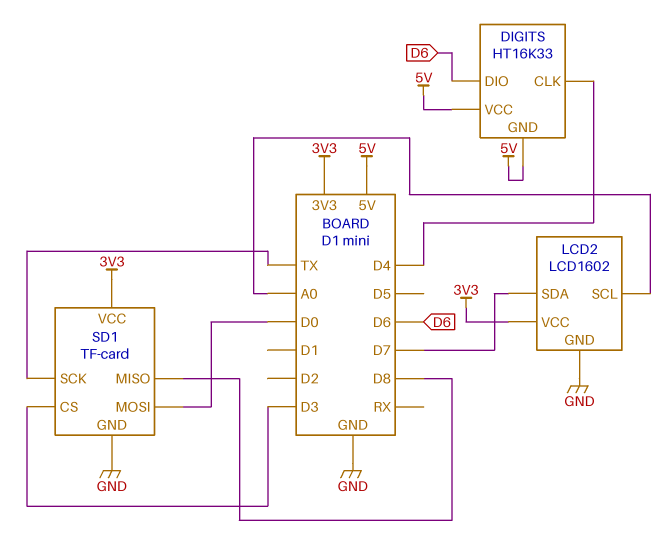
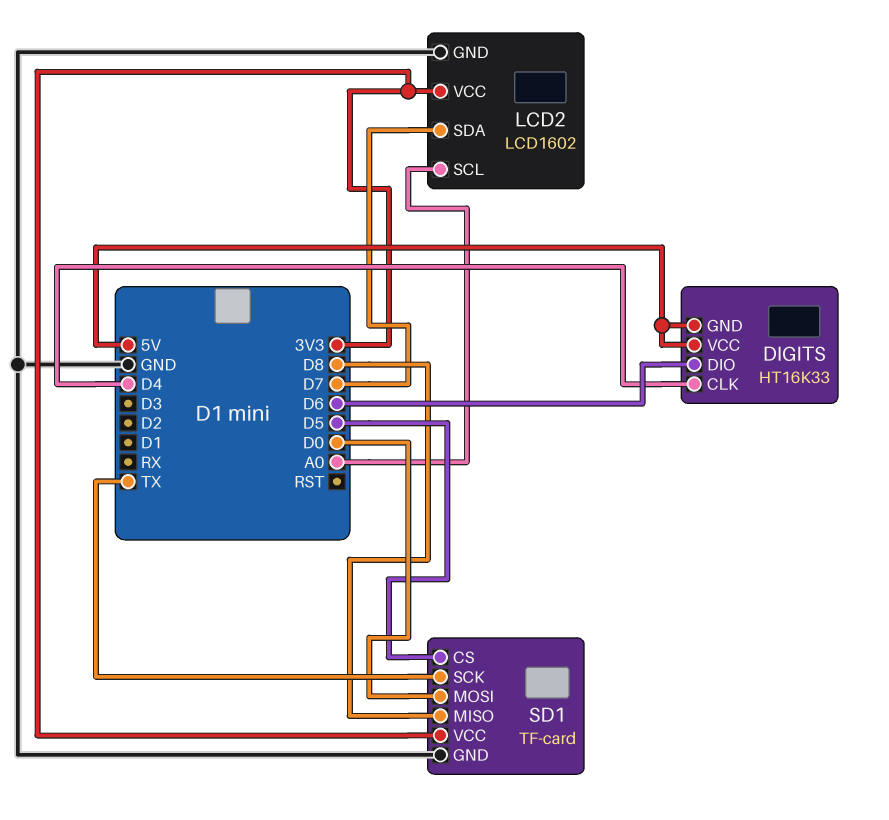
SD1 pin CS: D3 -> D5

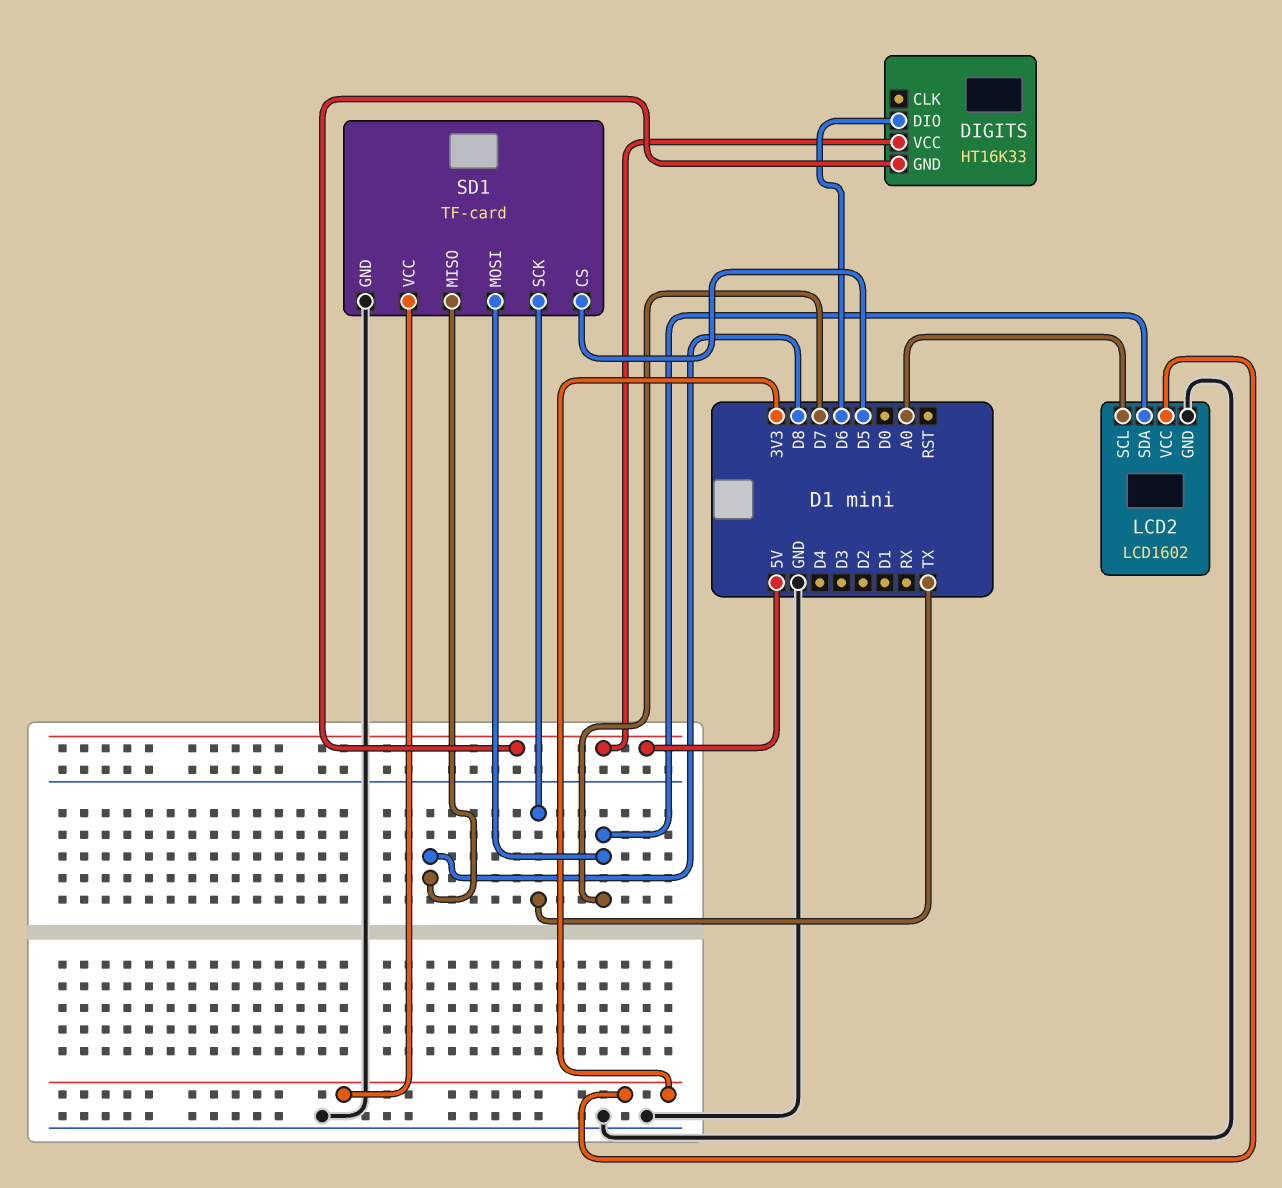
DIGITS pin CLK: D4 -> none
SD1 pin MOSI: D0 -> D7

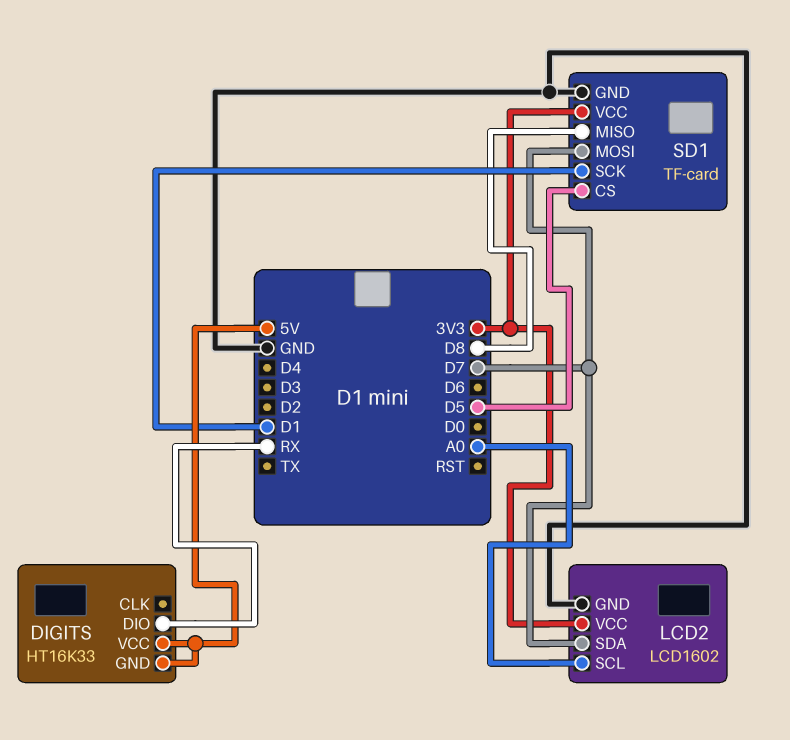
DIGITS pin DIO: D6 -> RX
SD1 pin SCK: TX -> D1

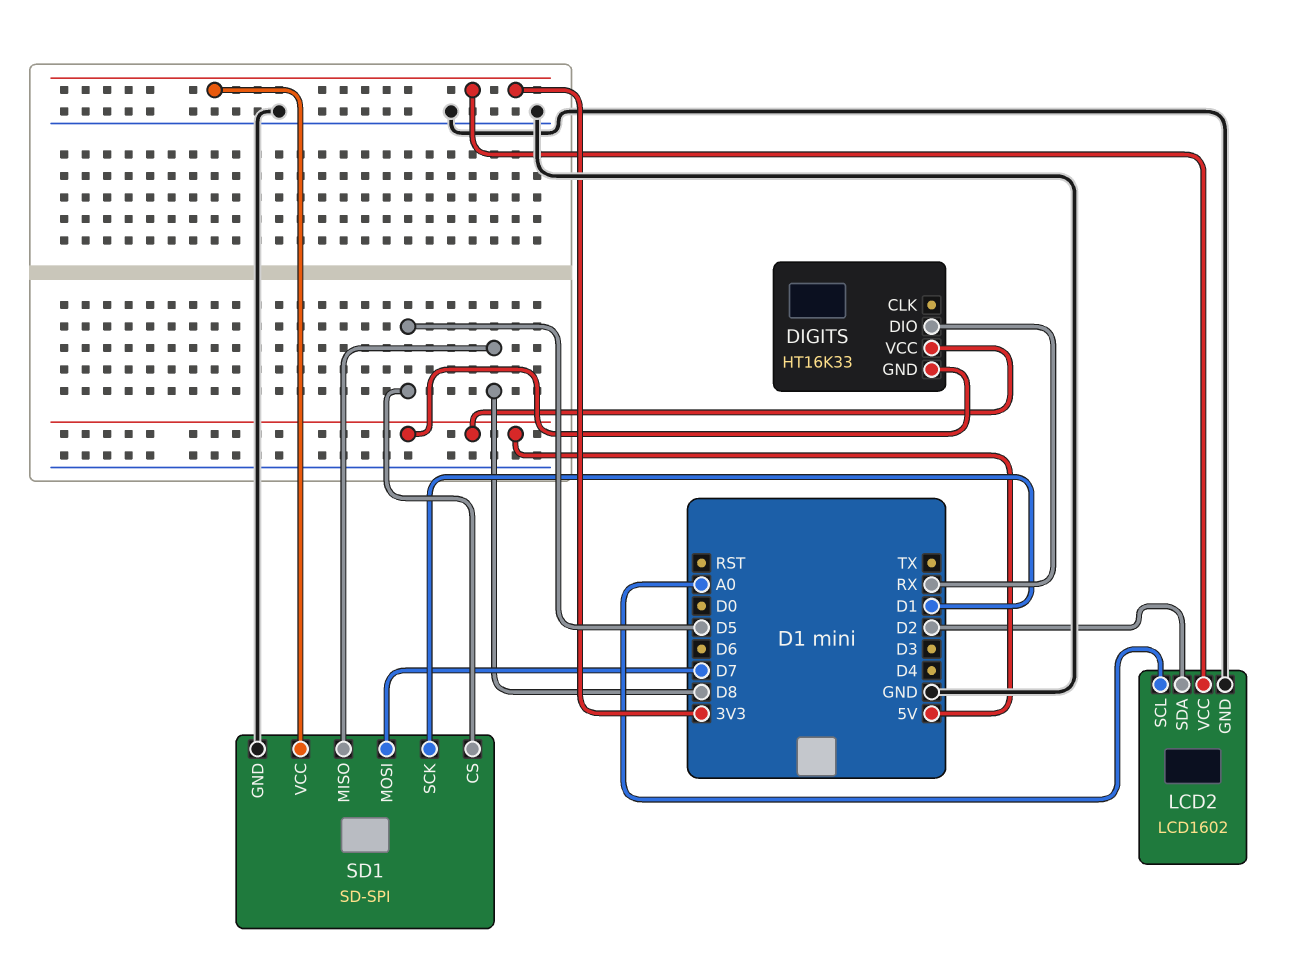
LCD2 pin SDA: D7 -> D2
SD1: TF-card -> SD-SPI

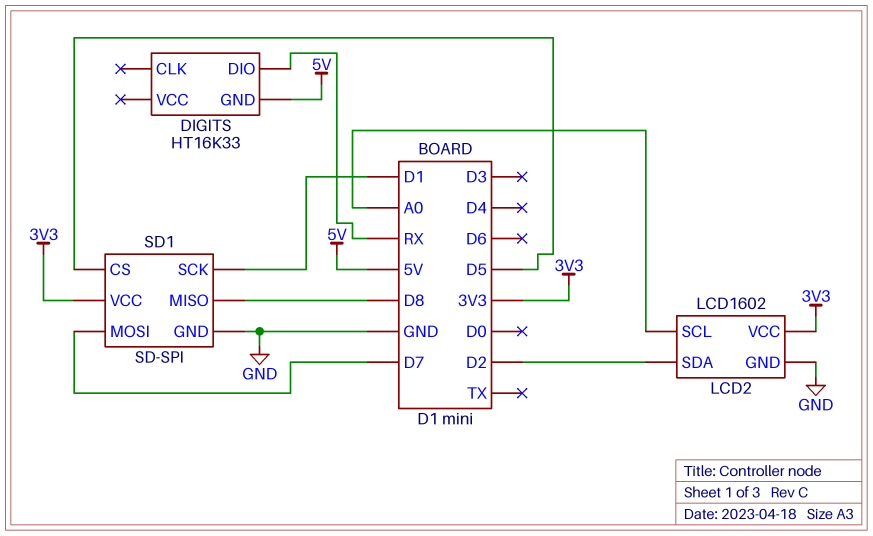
DIGITS pin VCC: 5V -> none

